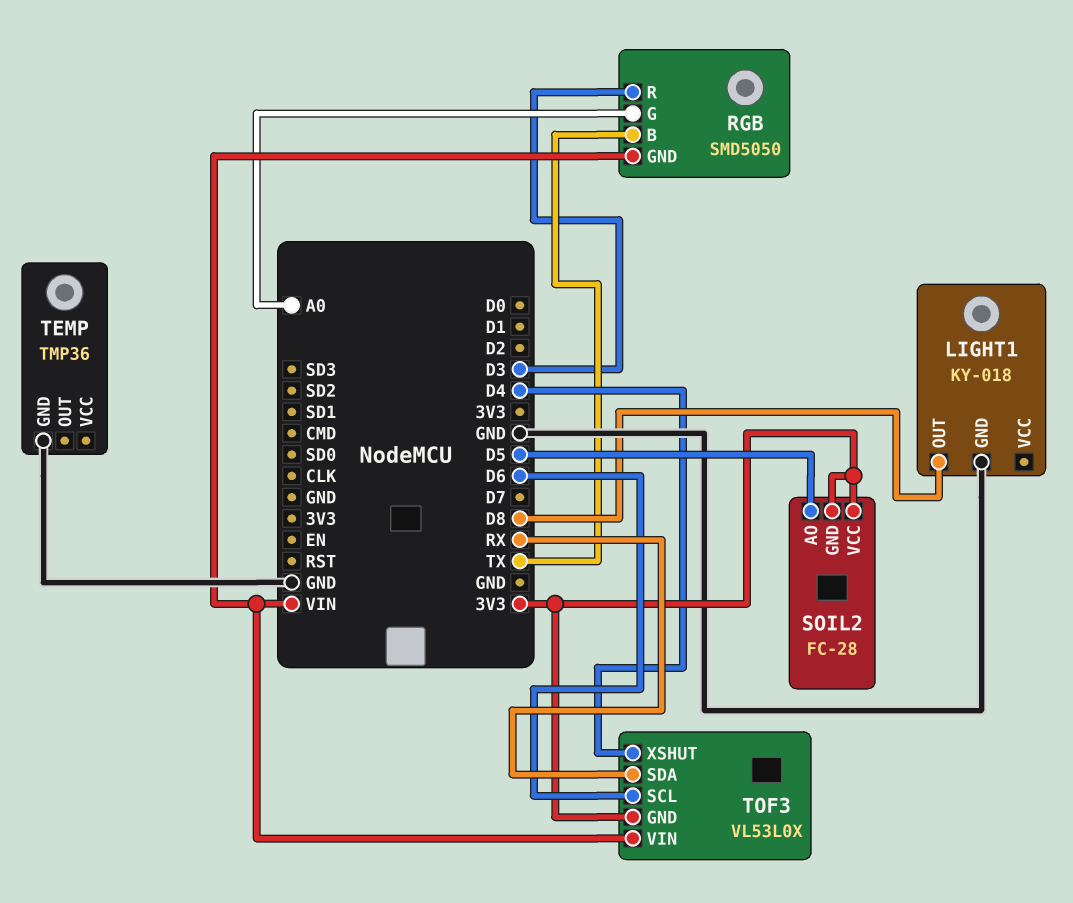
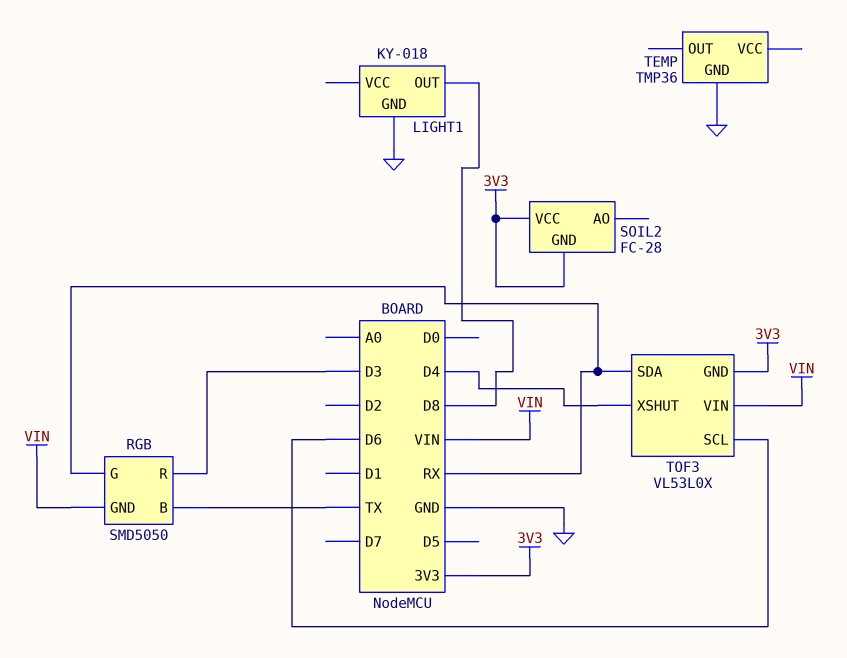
RGB pin G: A0 -> RX
SOIL2 pin AO: D5 -> none

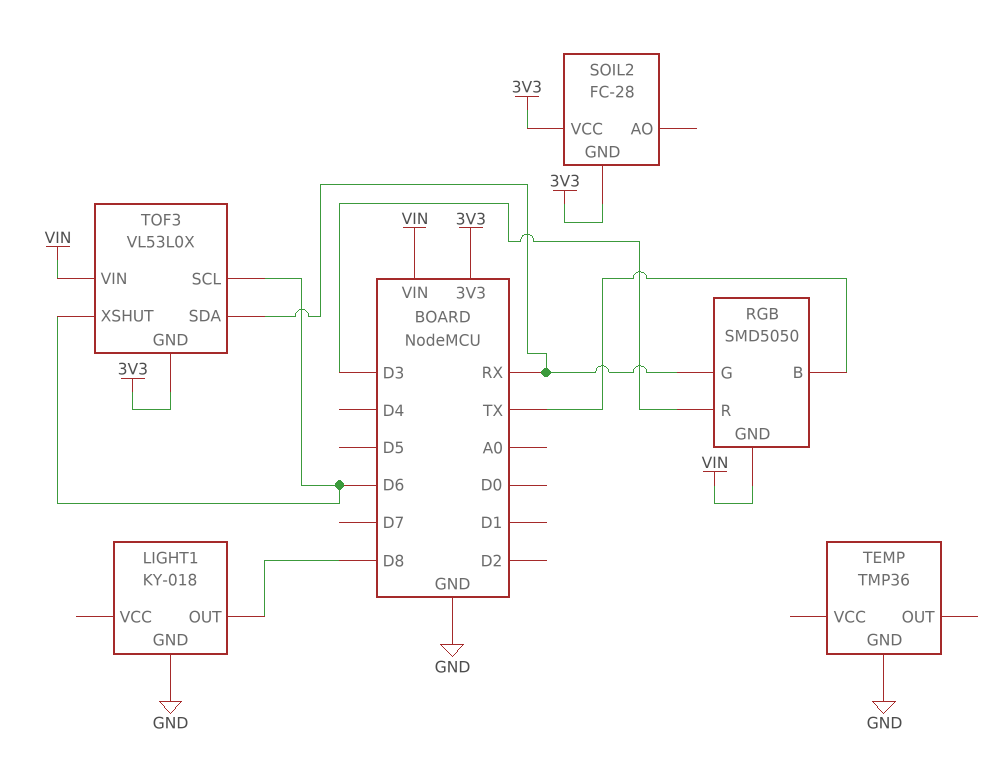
TOF3 pin XSHUT: D4 -> D6

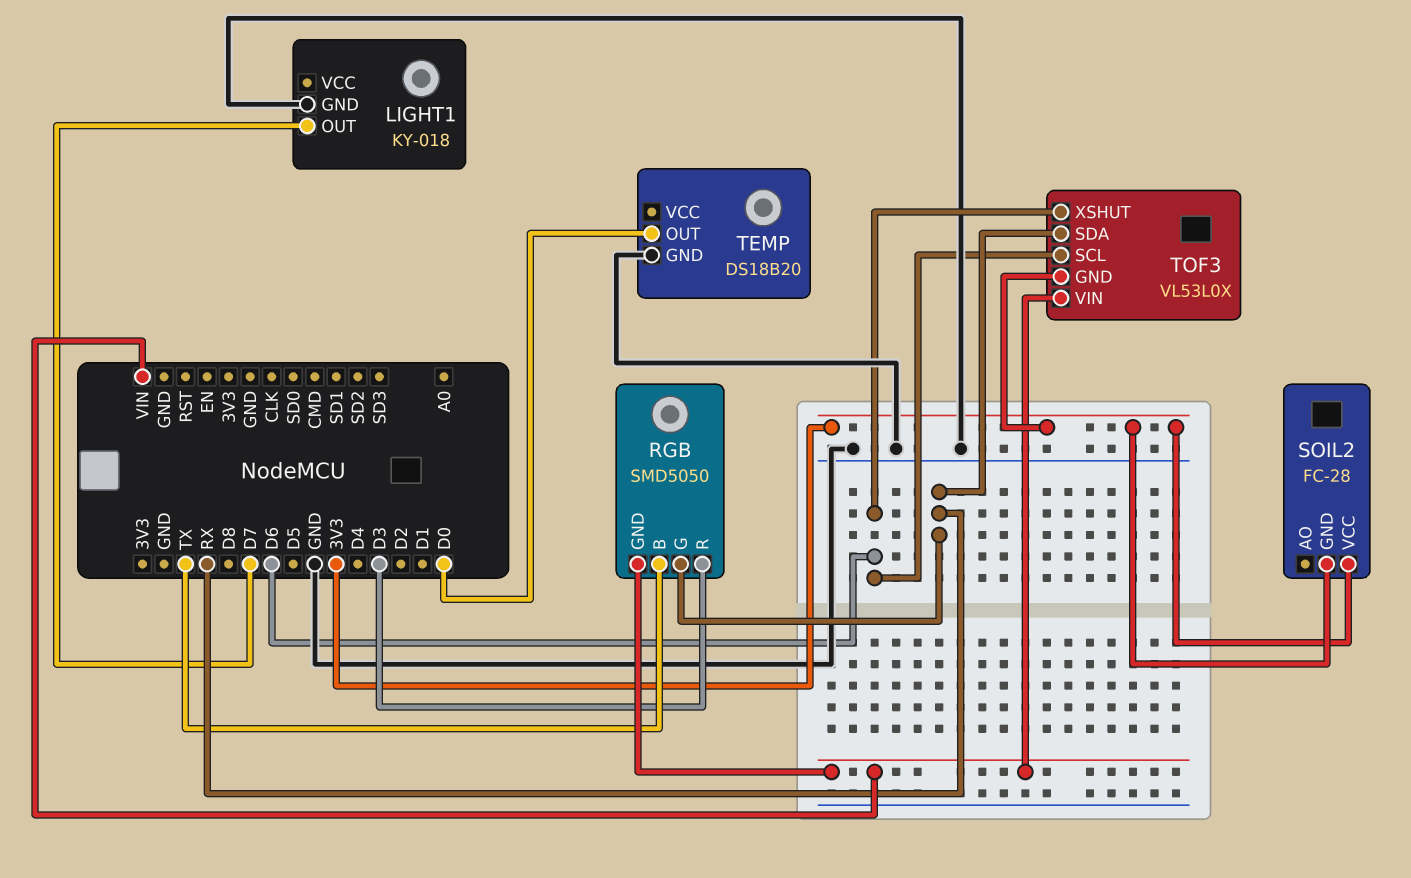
LIGHT1 pin OUT: D8 -> D7
TEMP: TMP36 -> DS18B20
TEMP pin OUT: none -> D0

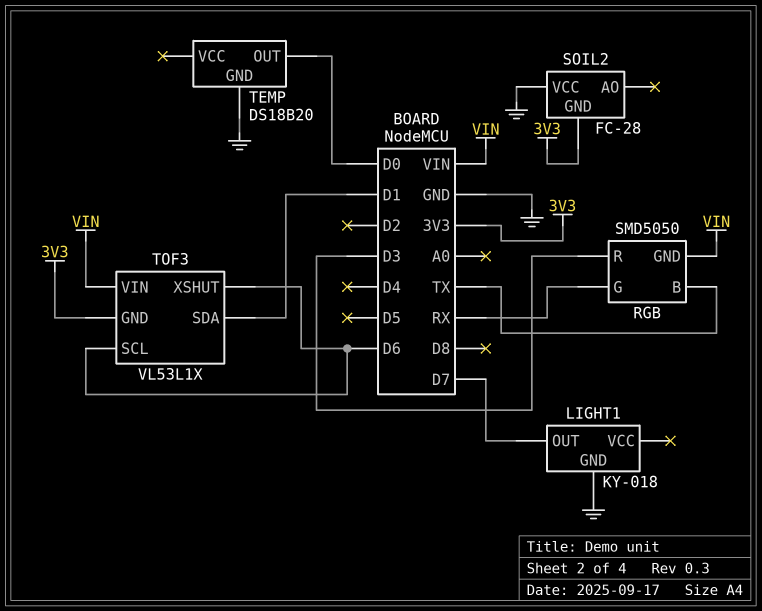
SOIL2 pin VCC: 3V3 -> GND
TOF3: VL53L0X -> VL53L1X
TOF3 pin SDA: RX -> D1

